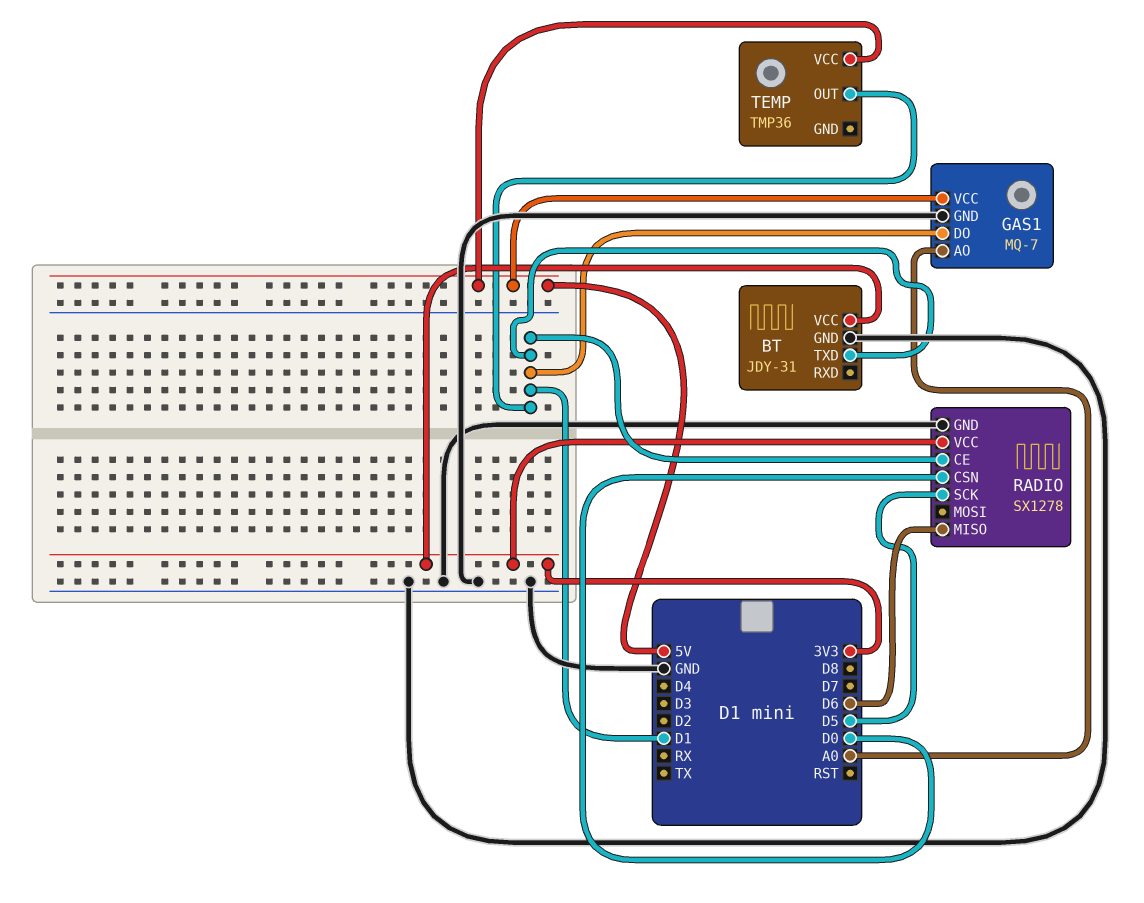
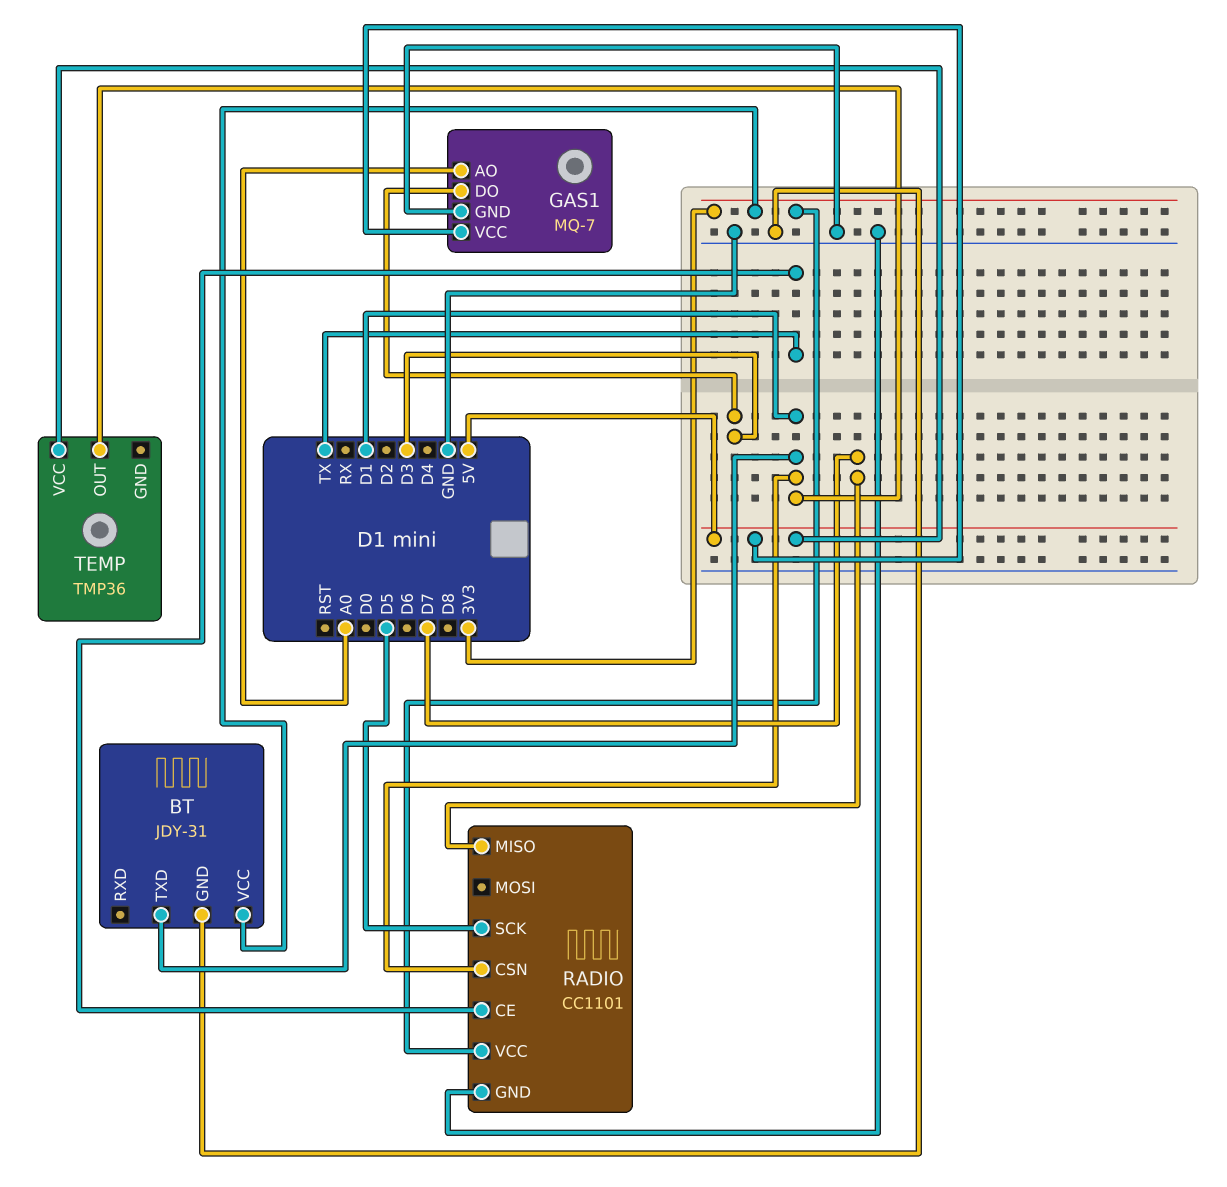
GAS1 pin DO: D1 -> D3
RADIO: SX1278 -> CC1101
RADIO pin CE: D1 -> TX
RADIO pin CSN: D0 -> D1
RADIO pin MISO: D6 -> D7

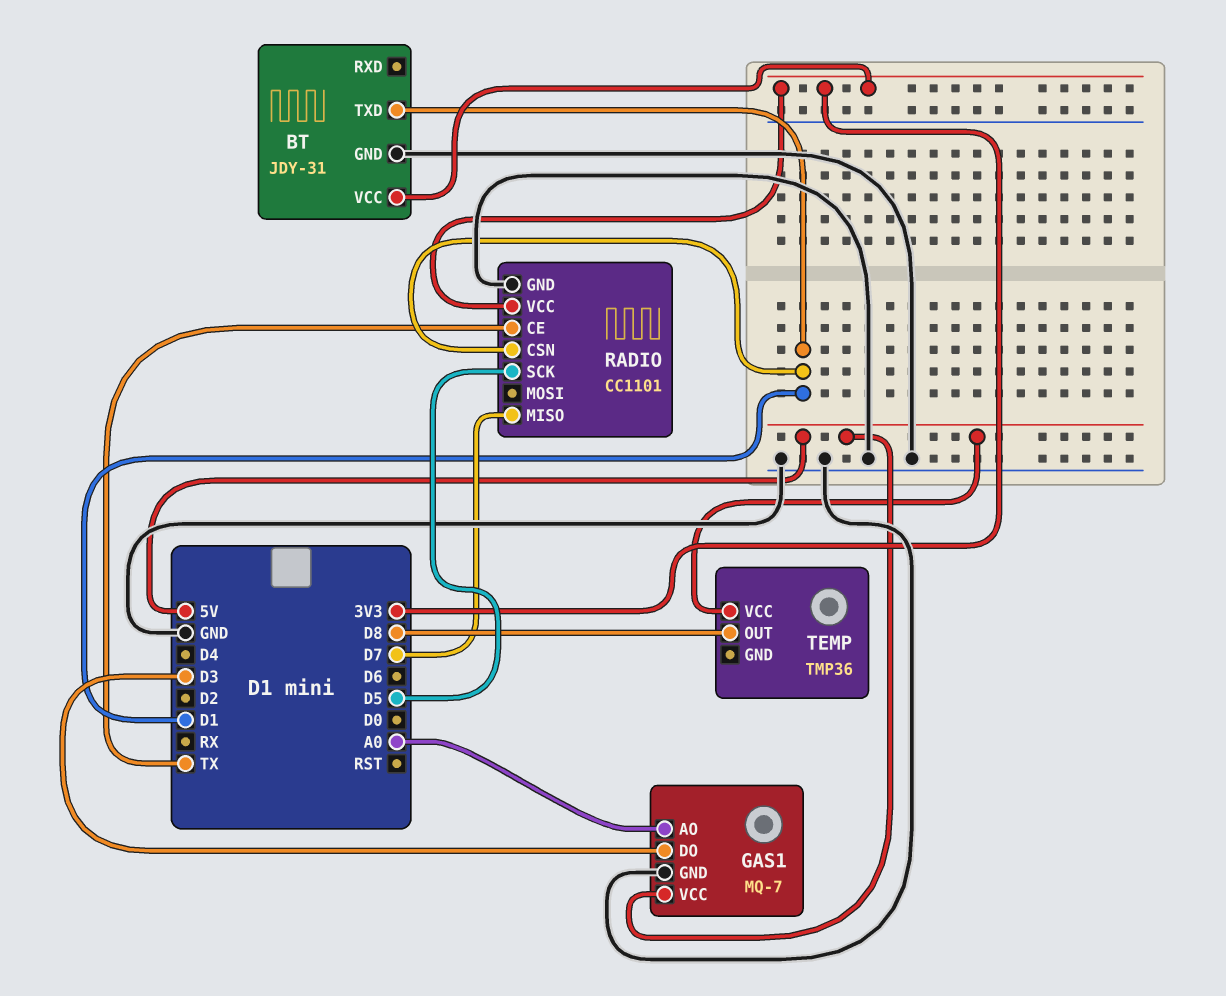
TEMP pin OUT: D1 -> D8

